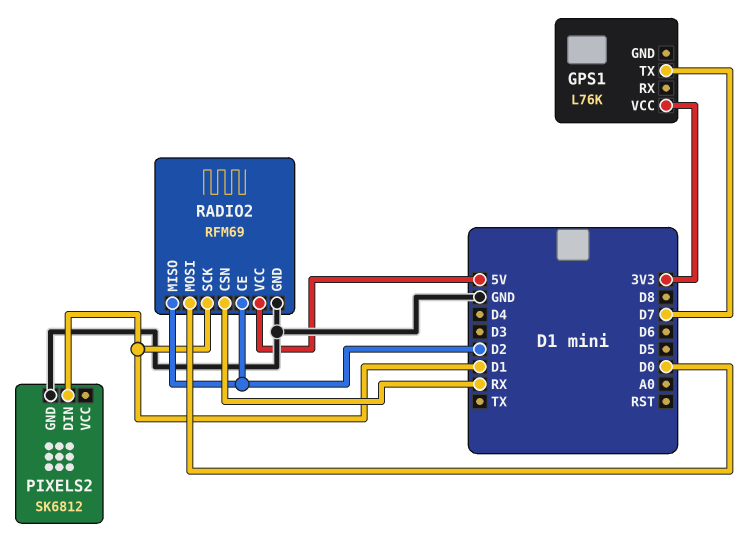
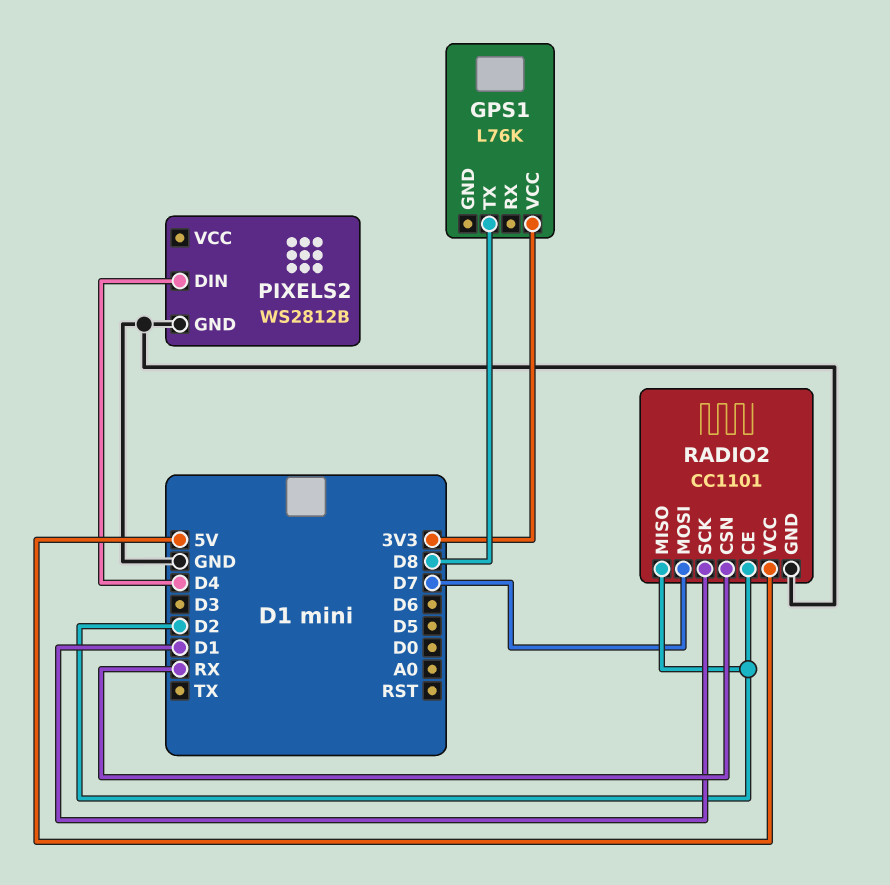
GPS1 pin TX: D7 -> D8
PIXELS2: SK6812 -> WS2812B
PIXELS2 pin DIN: D1 -> D4
RADIO2: RFM69 -> CC1101
RADIO2 pin MOSI: D0 -> D7

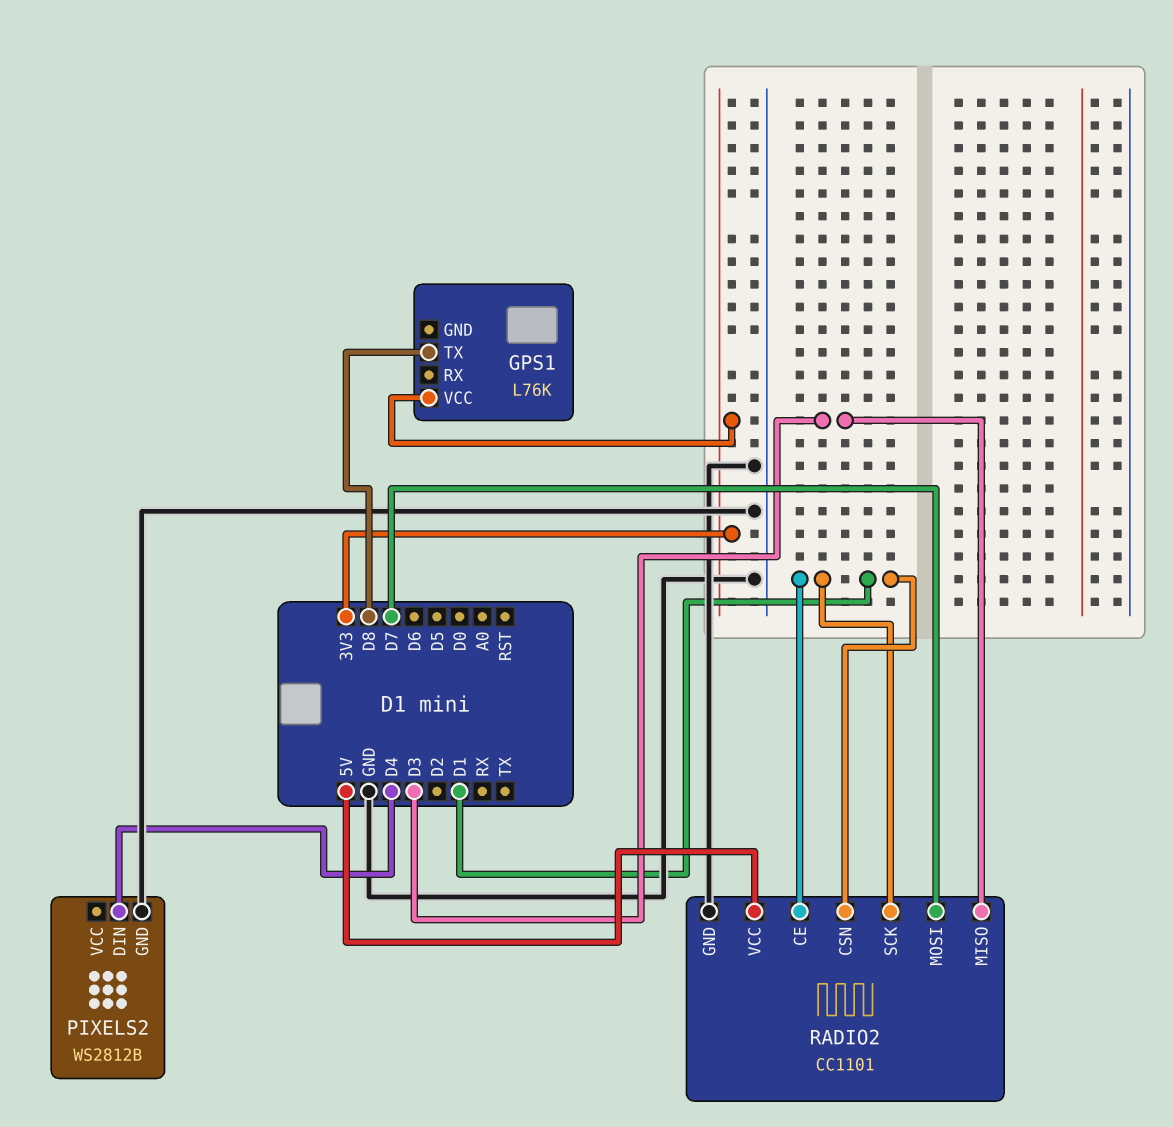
RADIO2 pin CE: D2 -> D1
RADIO2 pin CSN: RX -> D1
RADIO2 pin MISO: D2 -> D3

